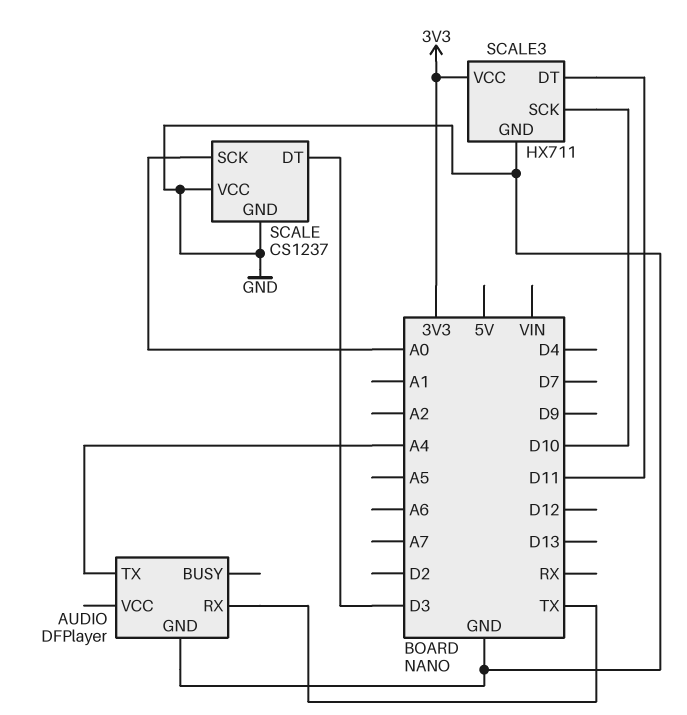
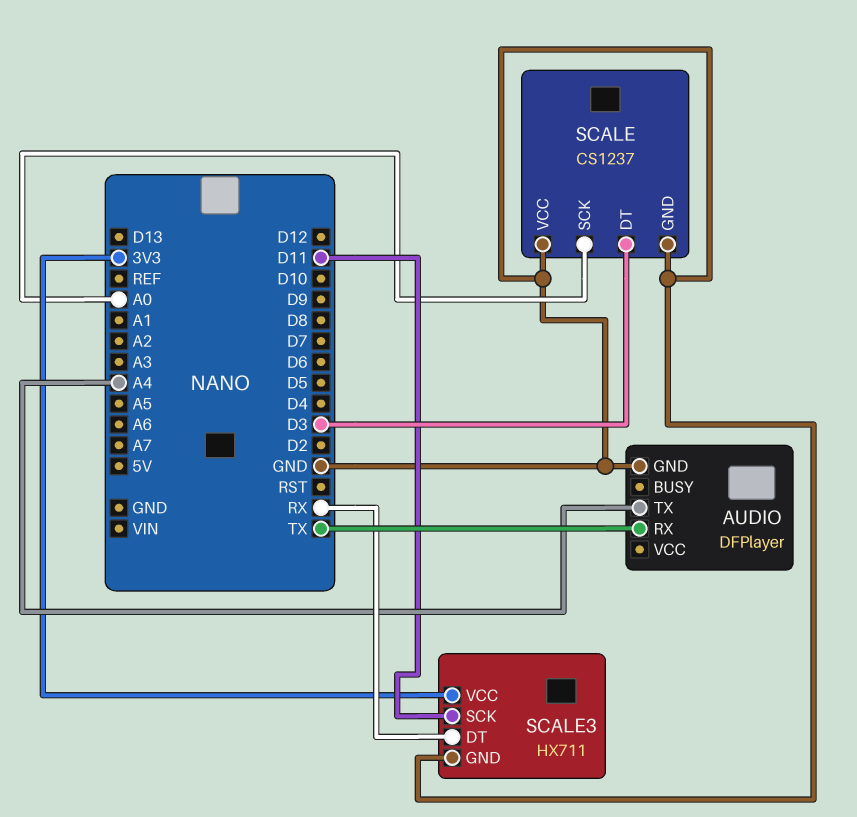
SCALE3 pin DT: D11 -> RX
SCALE3 pin SCK: D10 -> D11

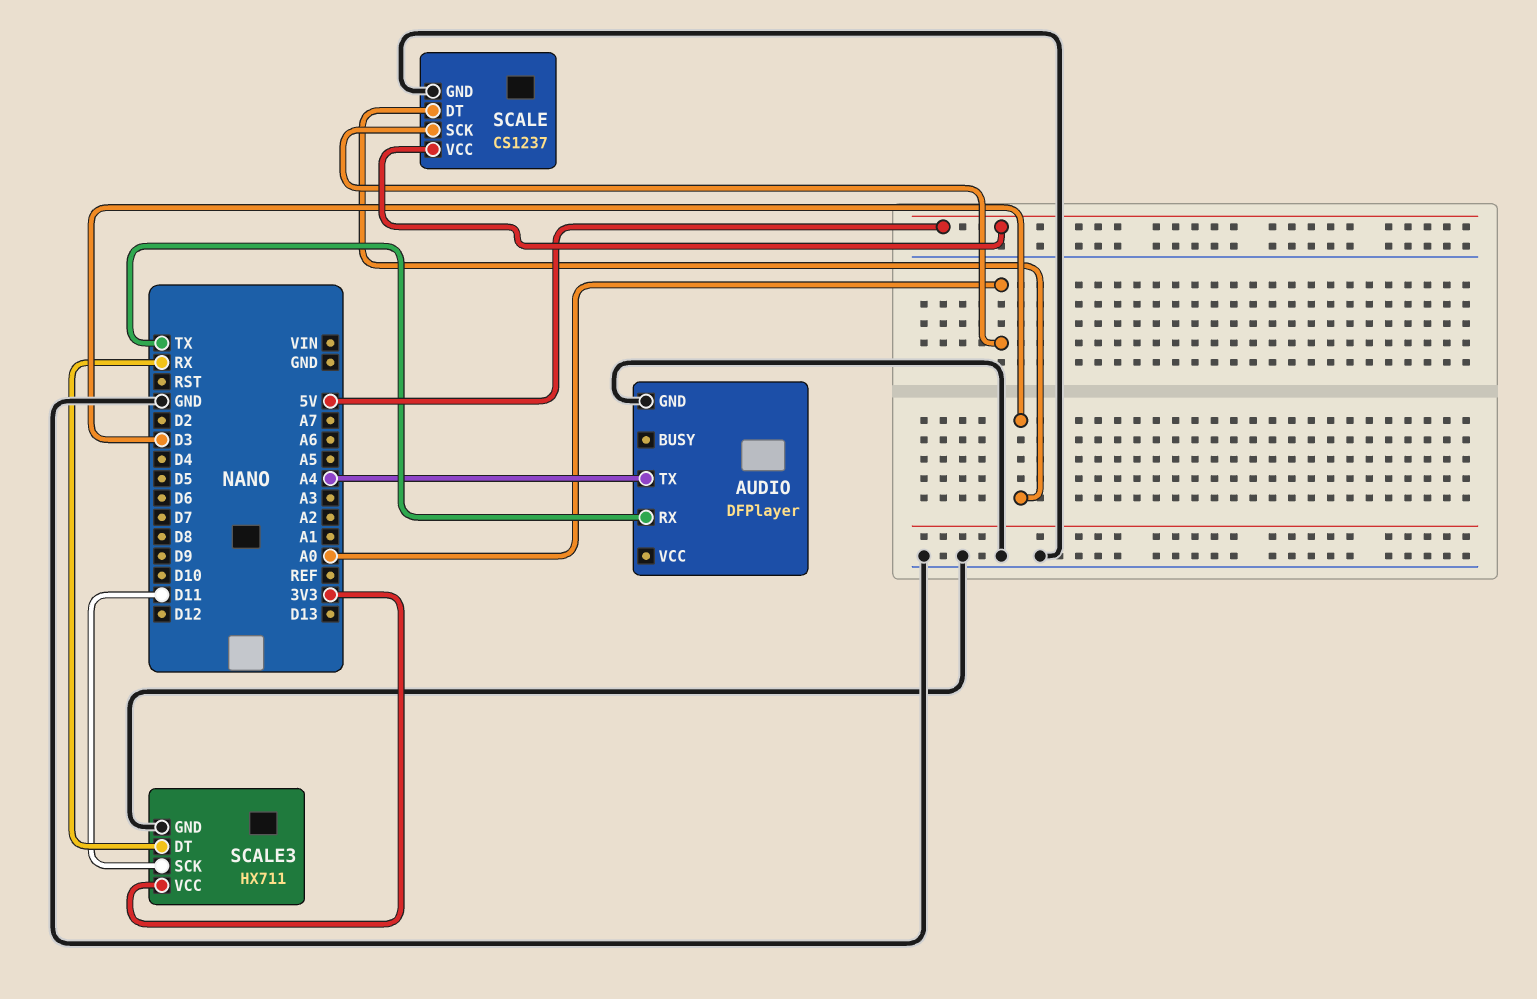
SCALE pin VCC: GND -> 5V

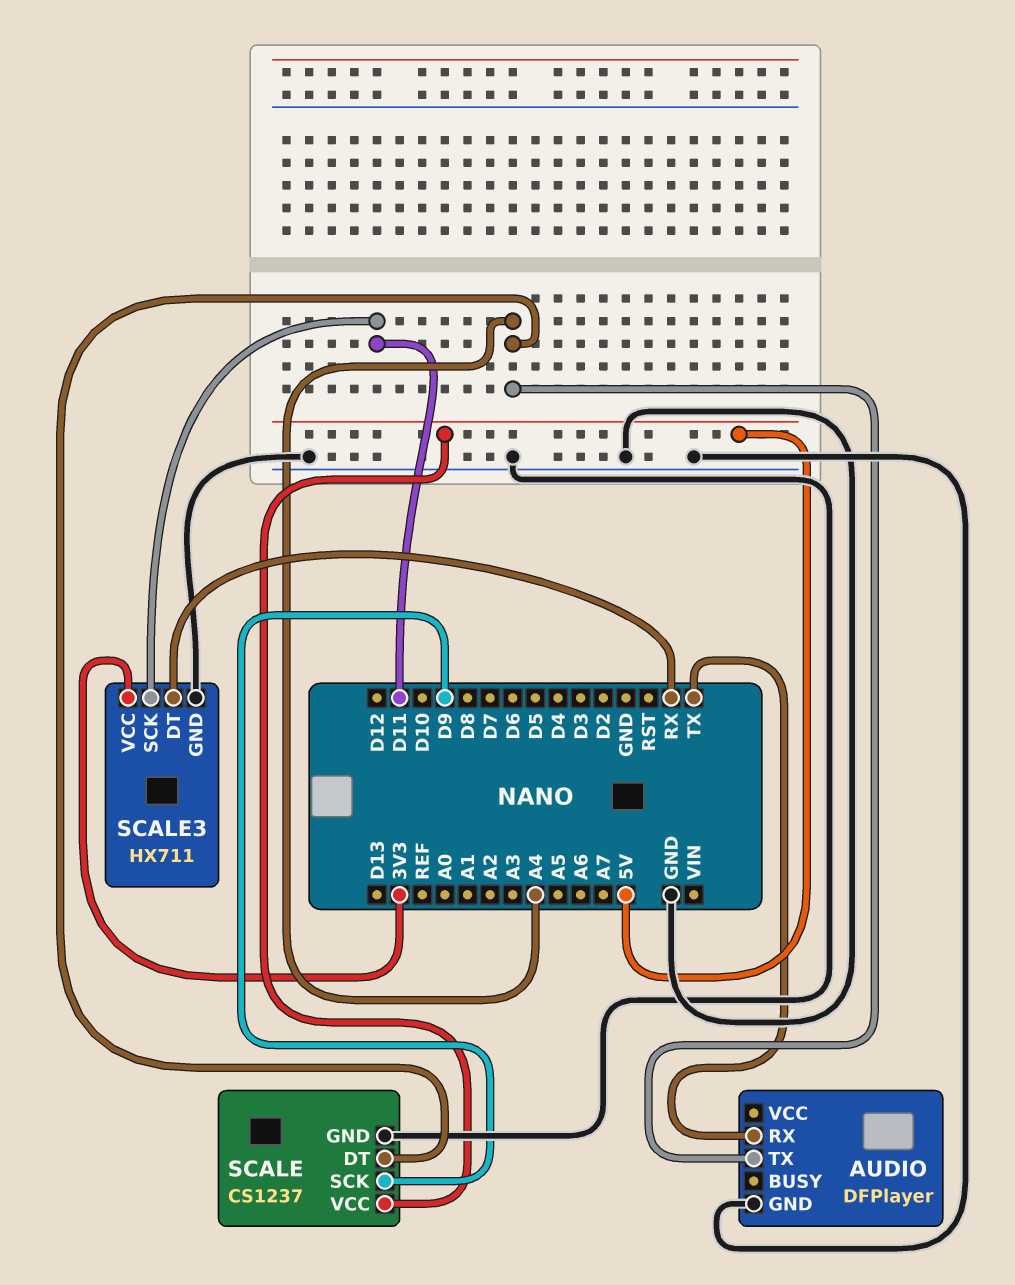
SCALE pin DT: D3 -> A4
SCALE pin SCK: A0 -> D9

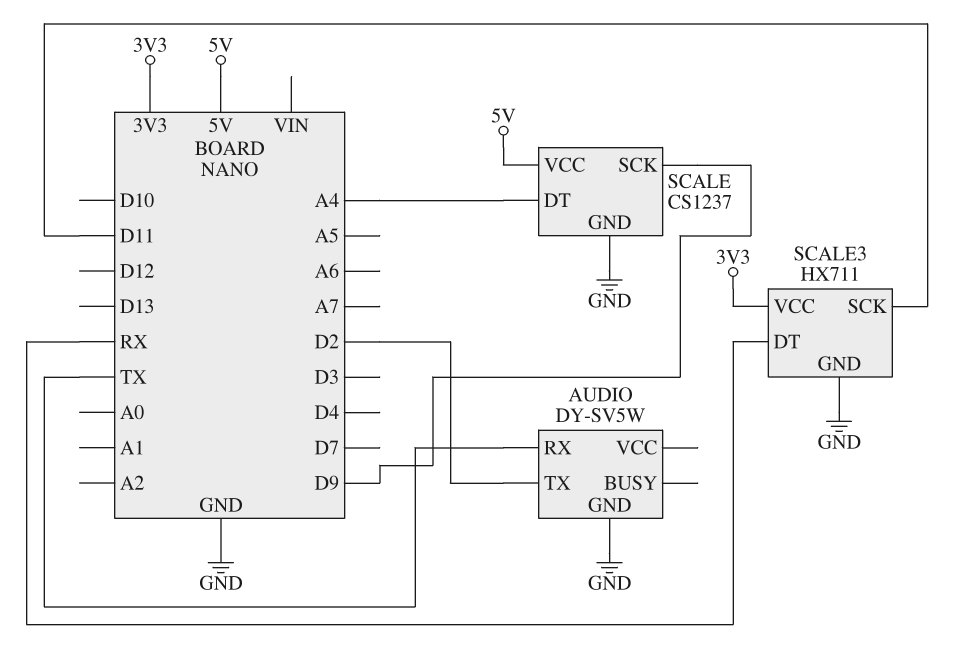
AUDIO: DFPlayer -> DY-SV5W
AUDIO pin TX: A4 -> D2

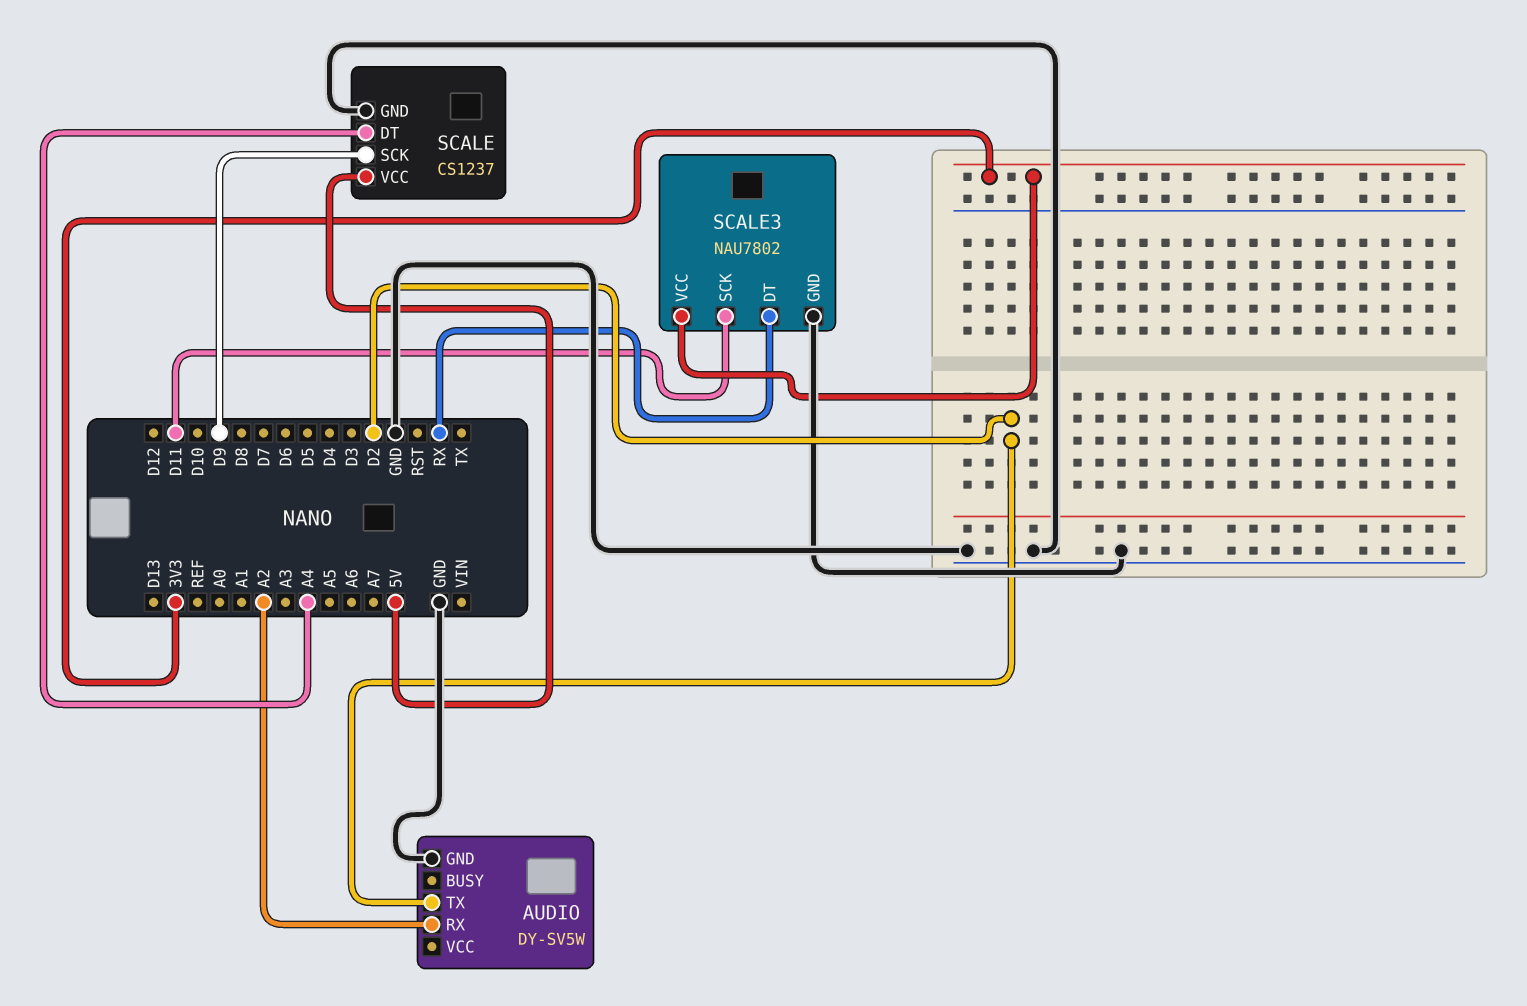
AUDIO pin RX: TX -> A2
SCALE3: HX711 -> NAU7802

